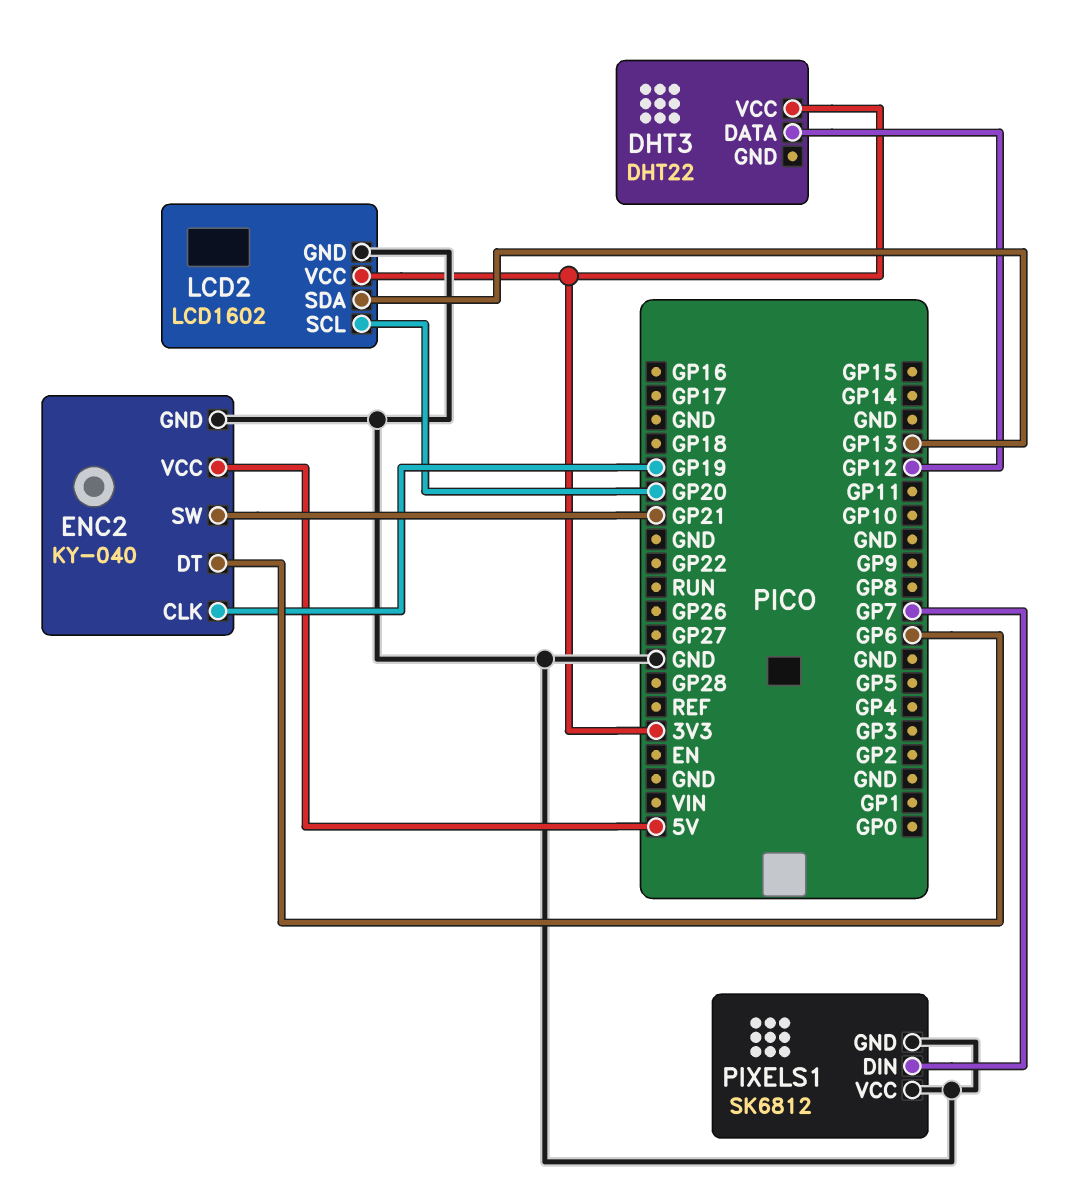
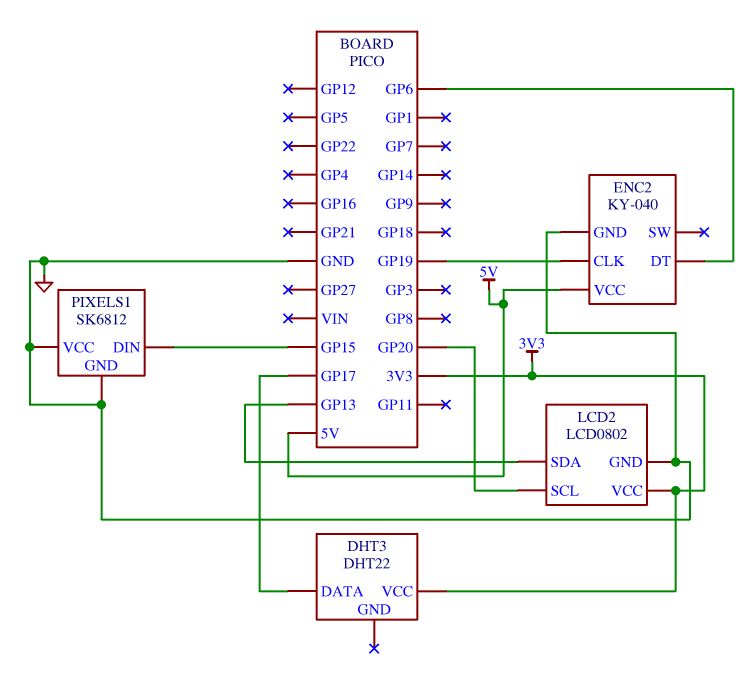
DHT3 pin DATA: GP12 -> GP17
ENC2 pin SW: GP21 -> none
LCD2: LCD1602 -> LCD0802
PIXELS1 pin DIN: GP7 -> GP15

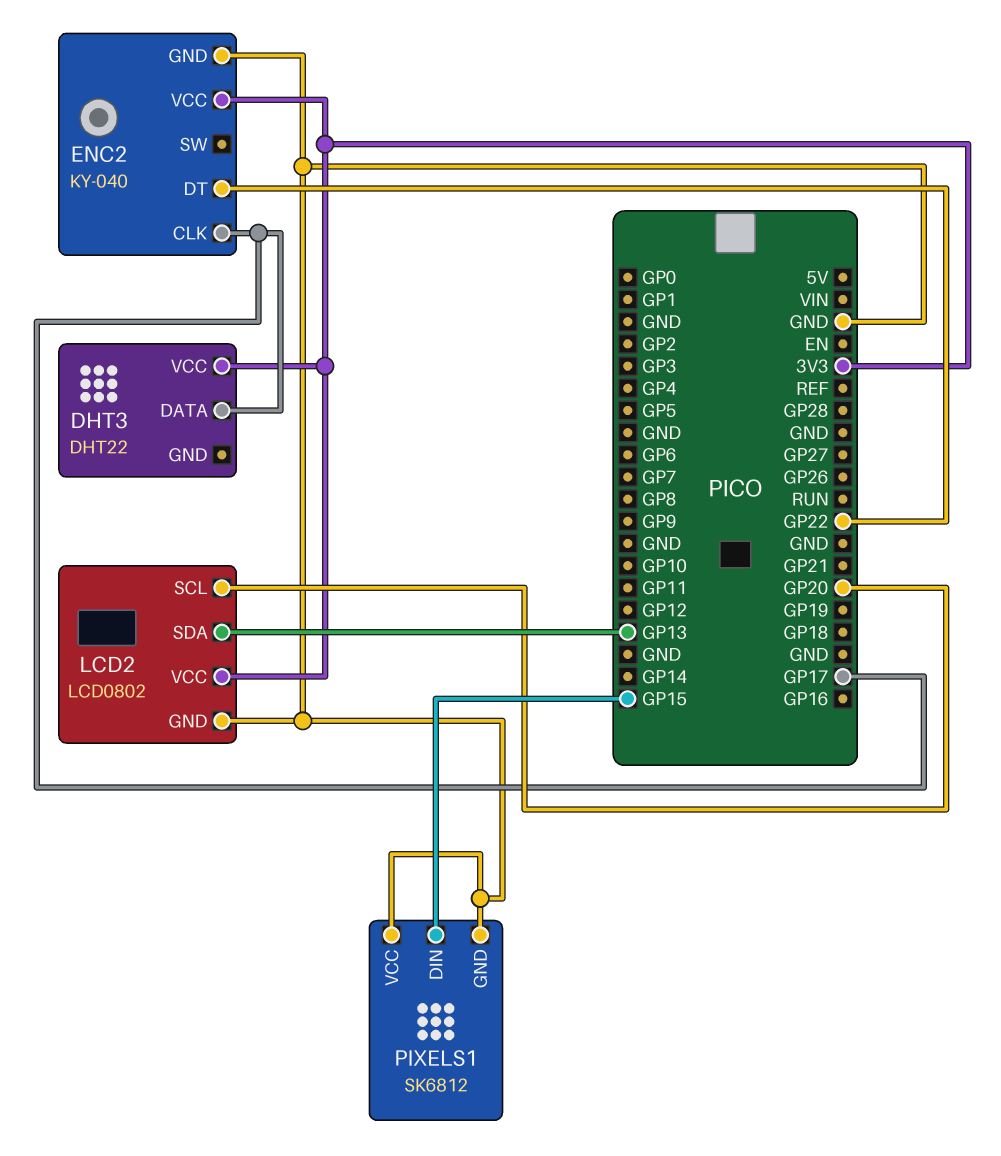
ENC2 pin CLK: GP19 -> GP17
ENC2 pin DT: GP6 -> GP22
ENC2 pin VCC: 5V -> 3V3

